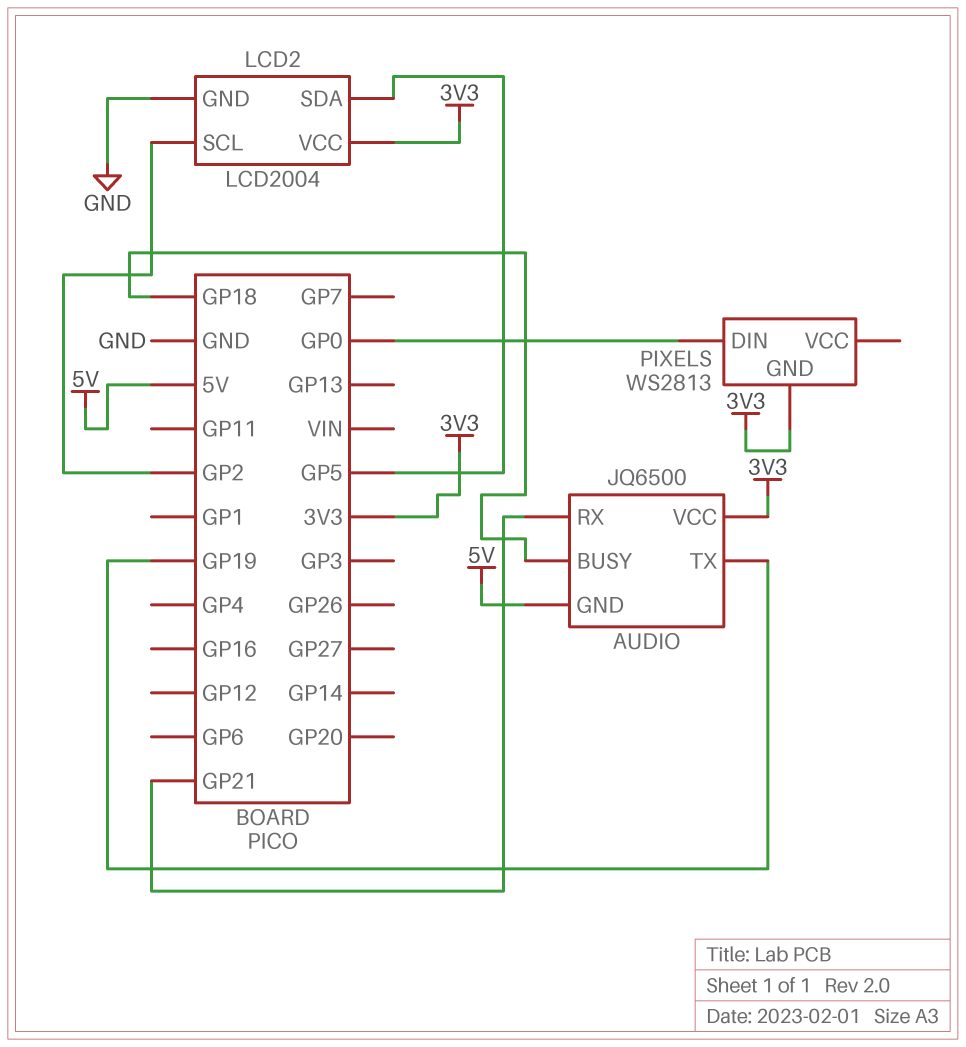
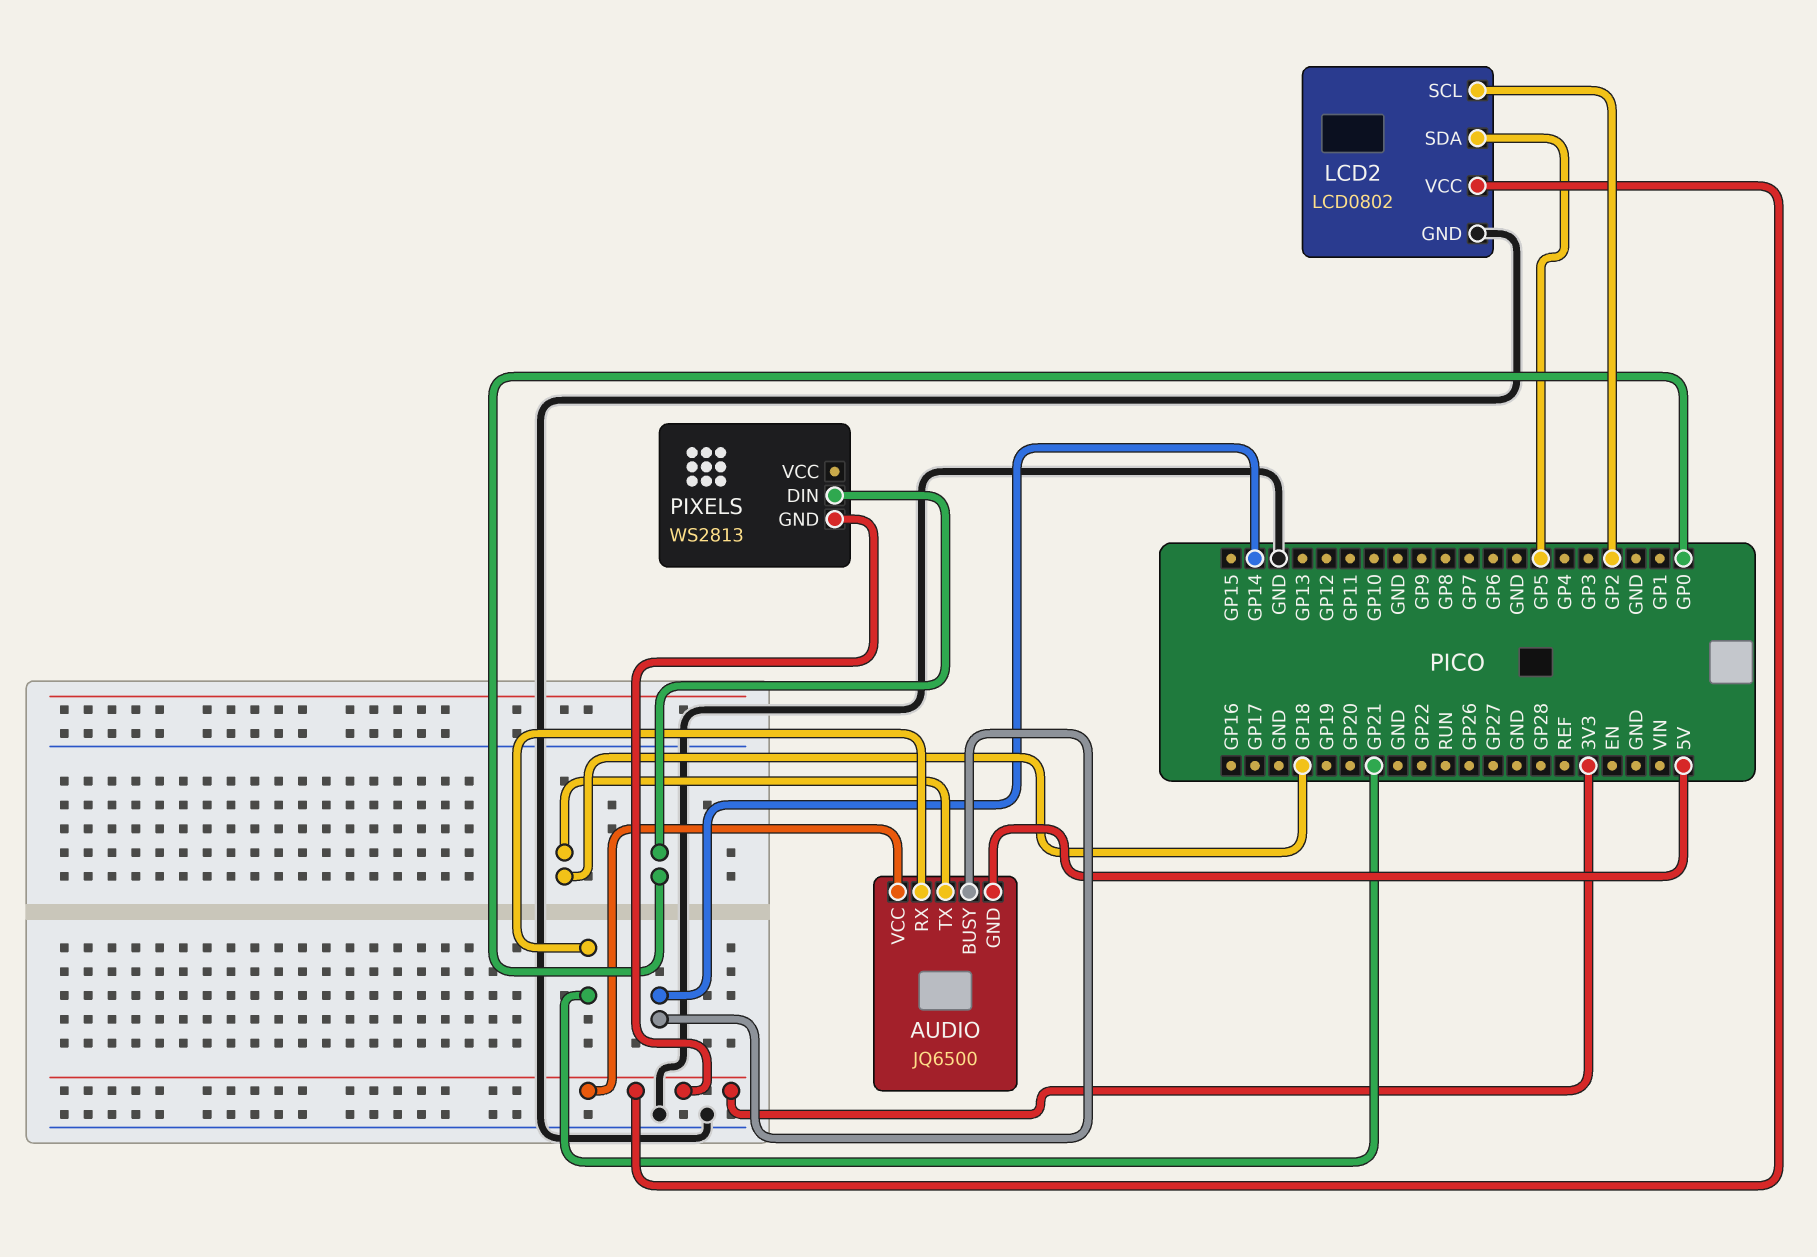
AUDIO pin BUSY: GP18 -> GP14
AUDIO pin TX: GP19 -> GP18
LCD2: LCD2004 -> LCD0802

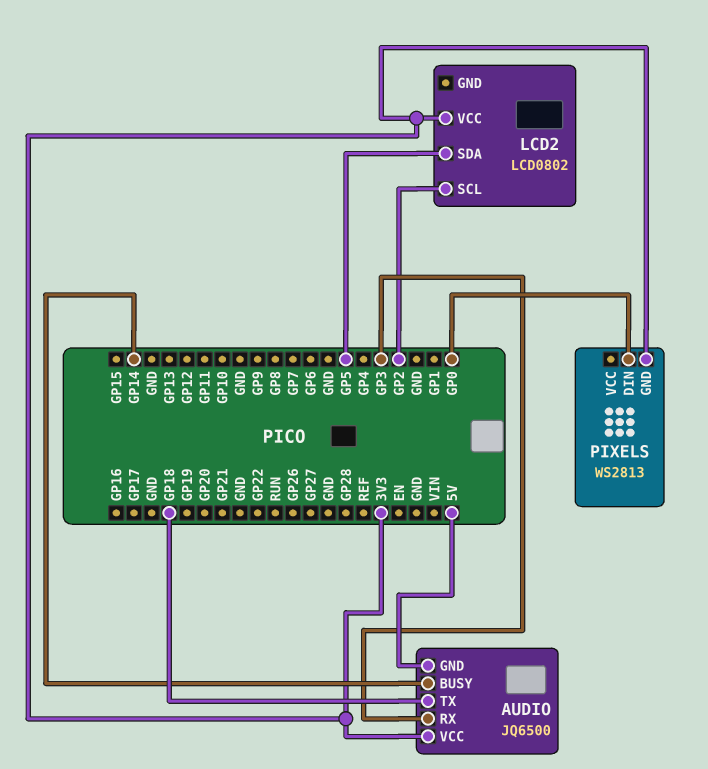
AUDIO pin RX: GP21 -> GP3
LCD2 pin GND: GND -> none

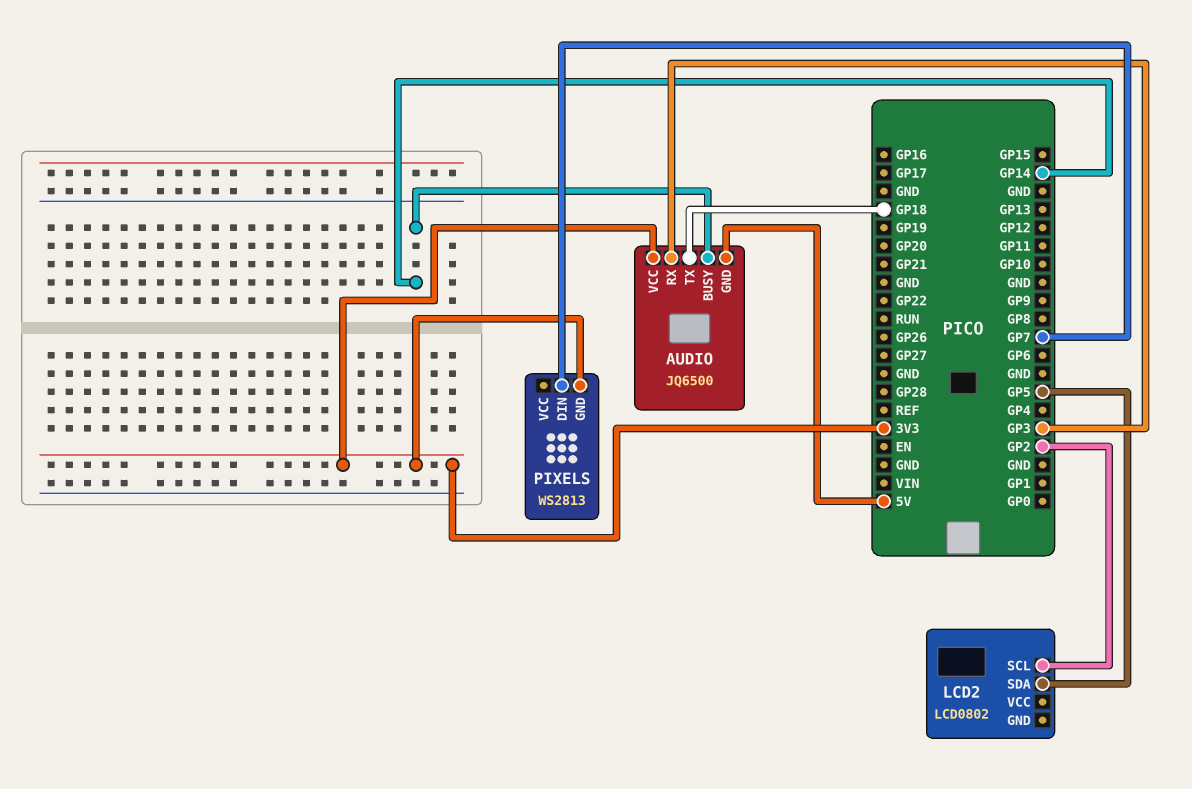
LCD2 pin VCC: 3V3 -> none
PIXELS pin DIN: GP0 -> GP7

